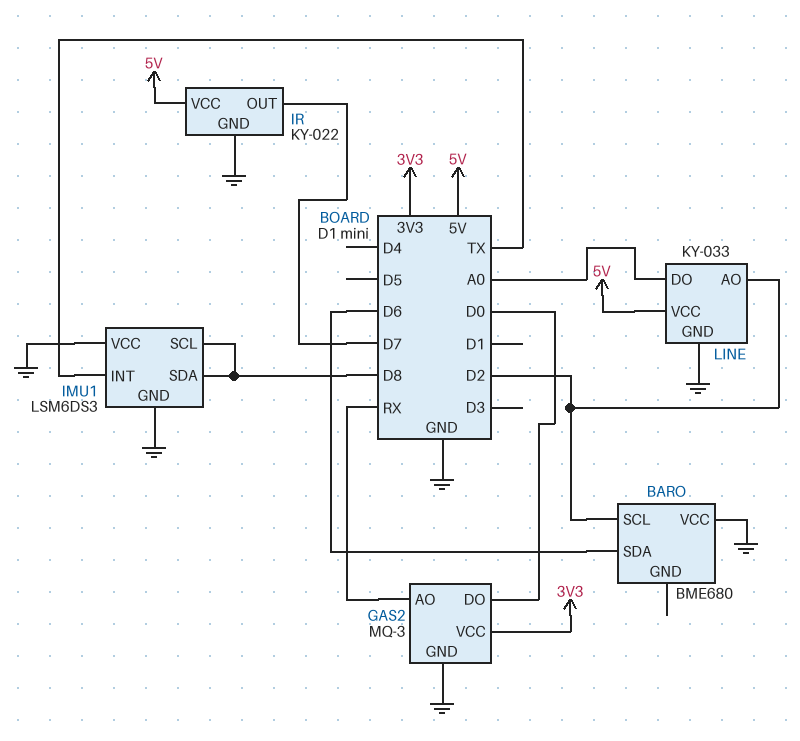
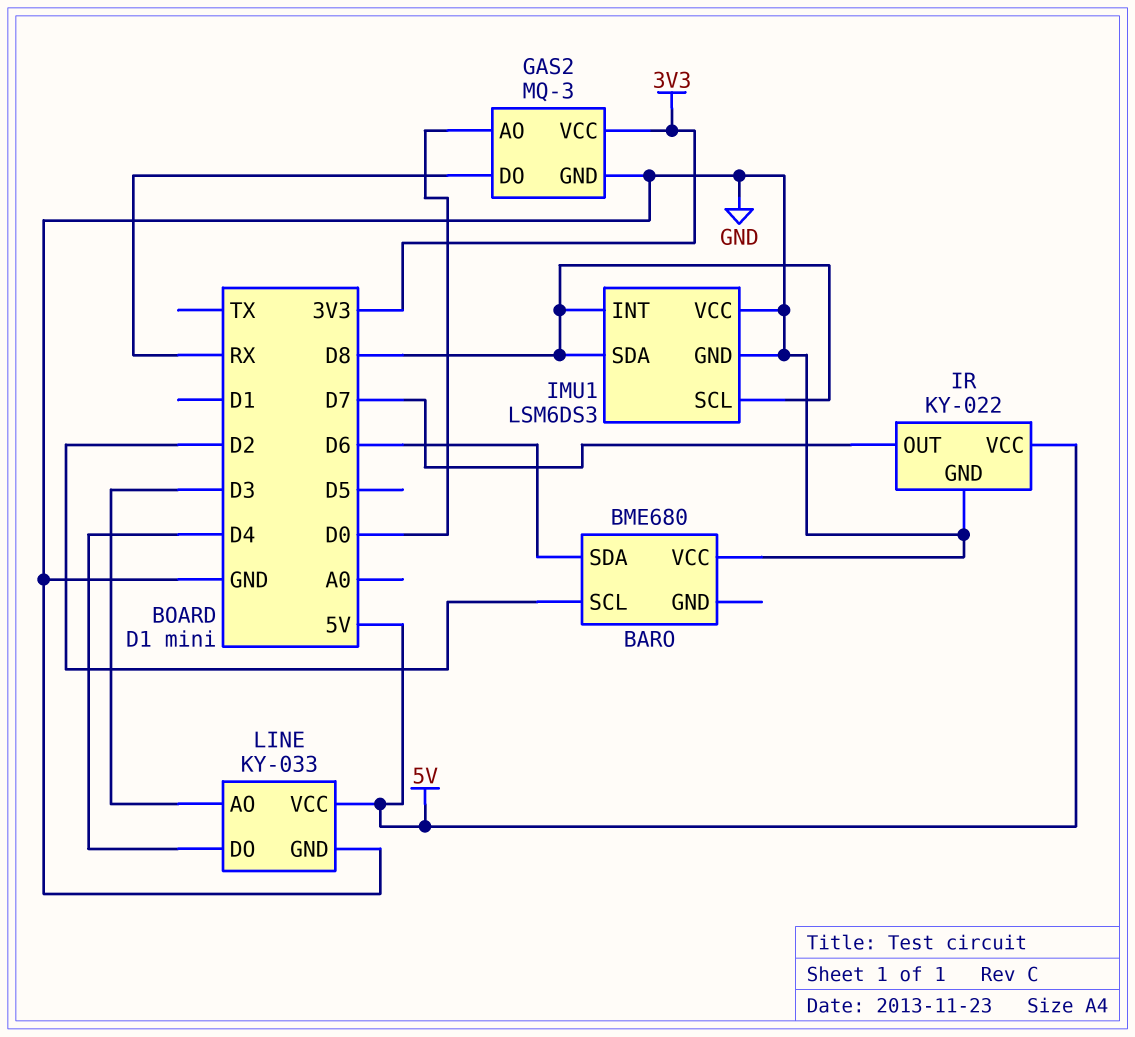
GAS2 pin AO: RX -> D0
GAS2 pin DO: D0 -> RX
IMU1 pin INT: TX -> D8
LINE pin AO: D2 -> D3
LINE pin DO: A0 -> D4

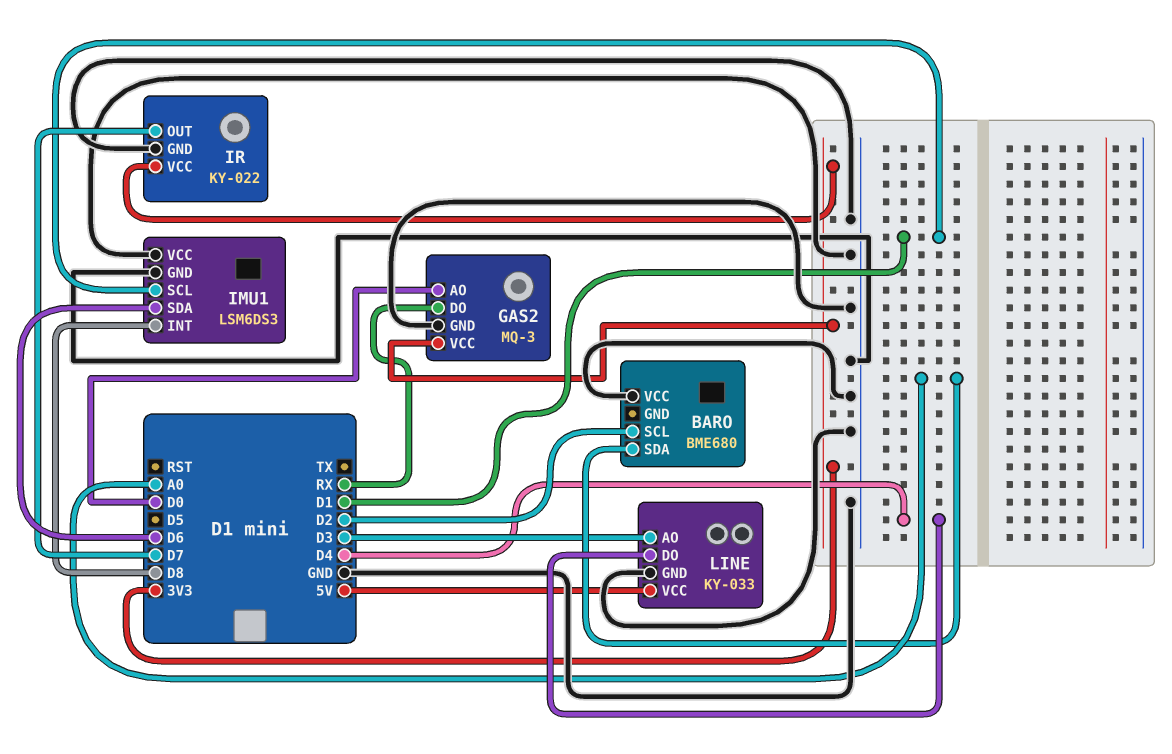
BARO pin SDA: D6 -> A0
IMU1 pin SCL: D8 -> D1
IMU1 pin SDA: D8 -> D6
IR pin VCC: 5V -> 3V3

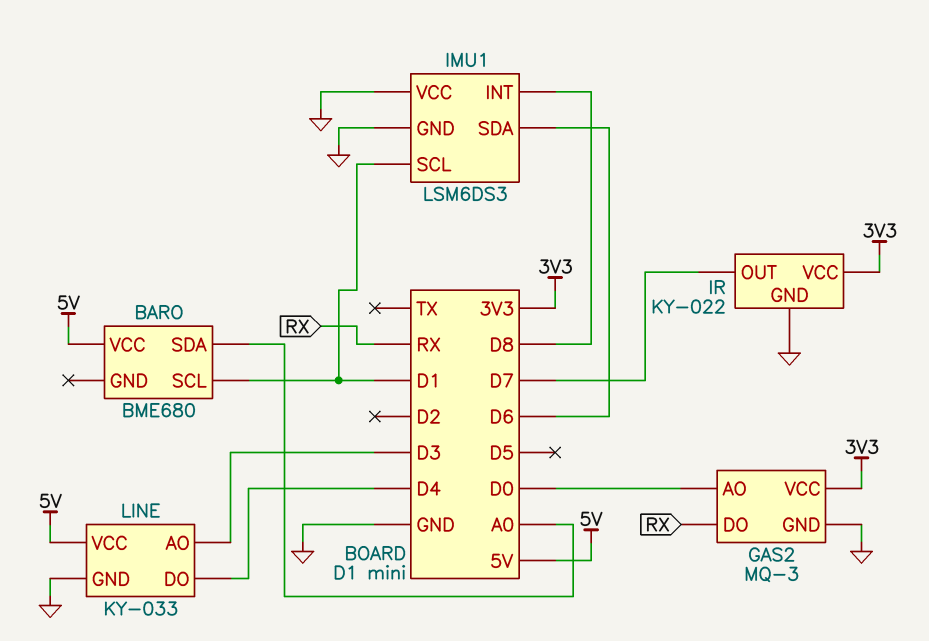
BARO pin SCL: D2 -> D1
BARO pin VCC: GND -> 5V

